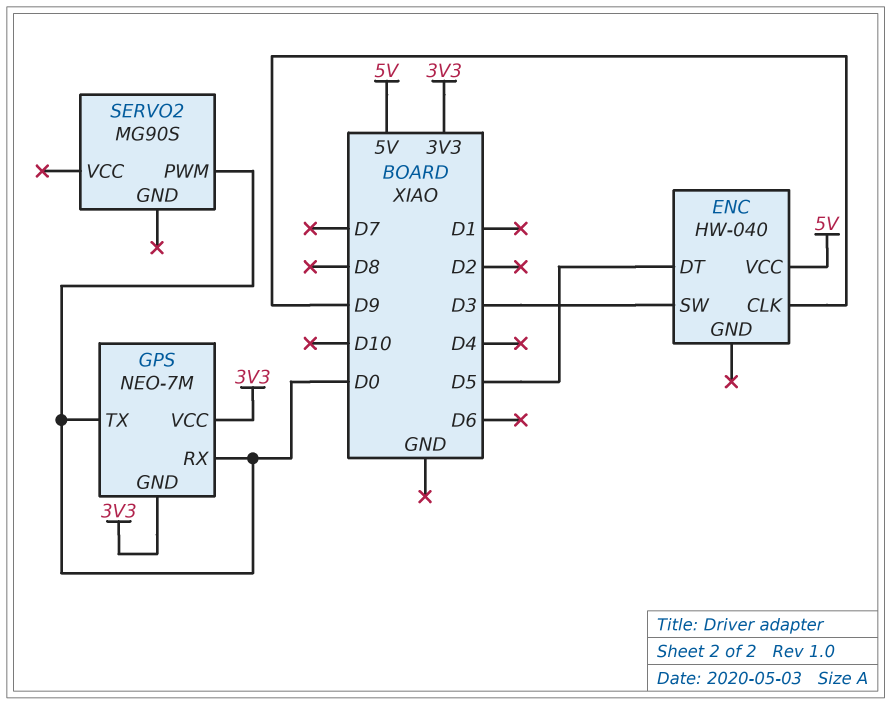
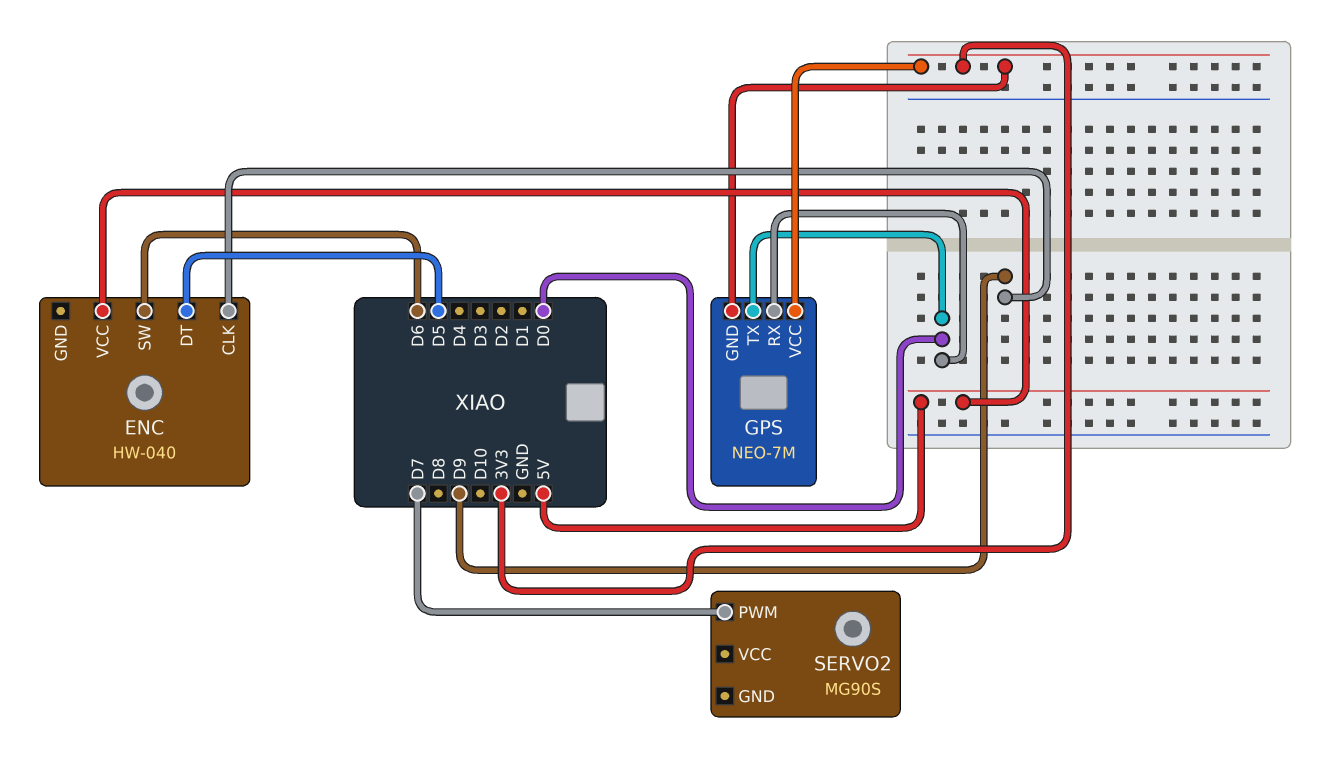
ENC pin SW: D3 -> D6
SERVO2 pin PWM: D0 -> D7

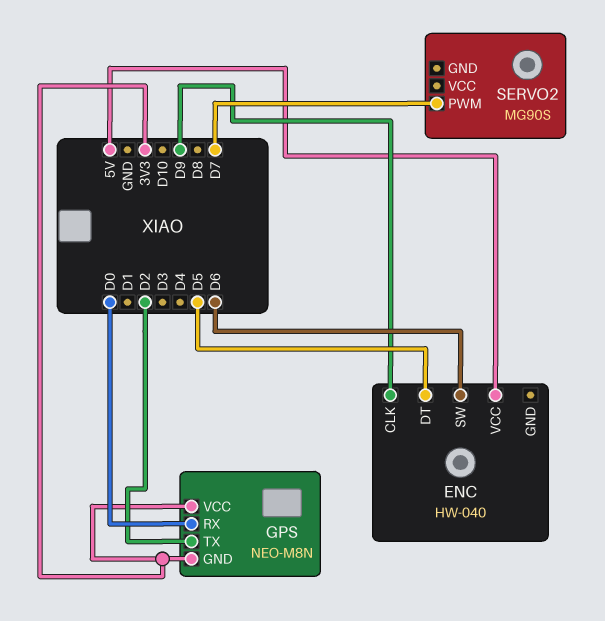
GPS: NEO-7M -> NEO-M8N
GPS pin TX: D0 -> D2

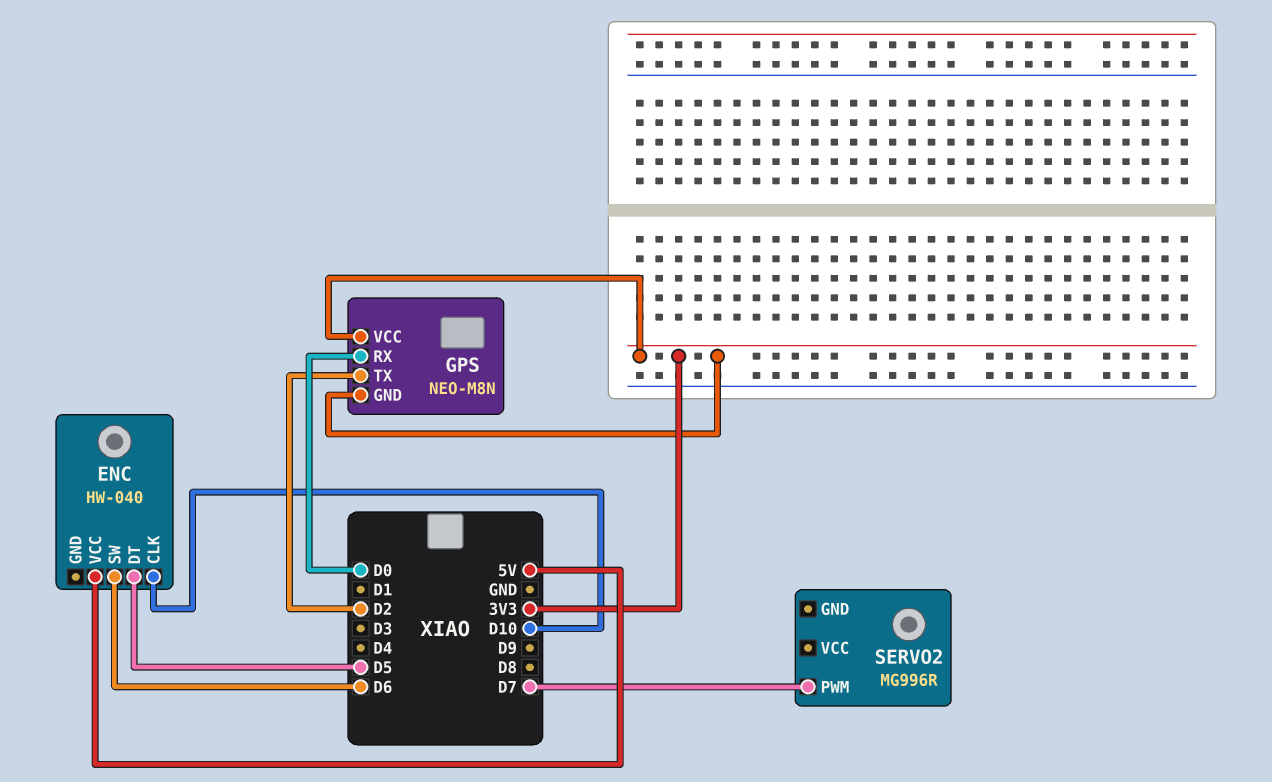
ENC pin CLK: D9 -> D10
SERVO2: MG90S -> MG996R

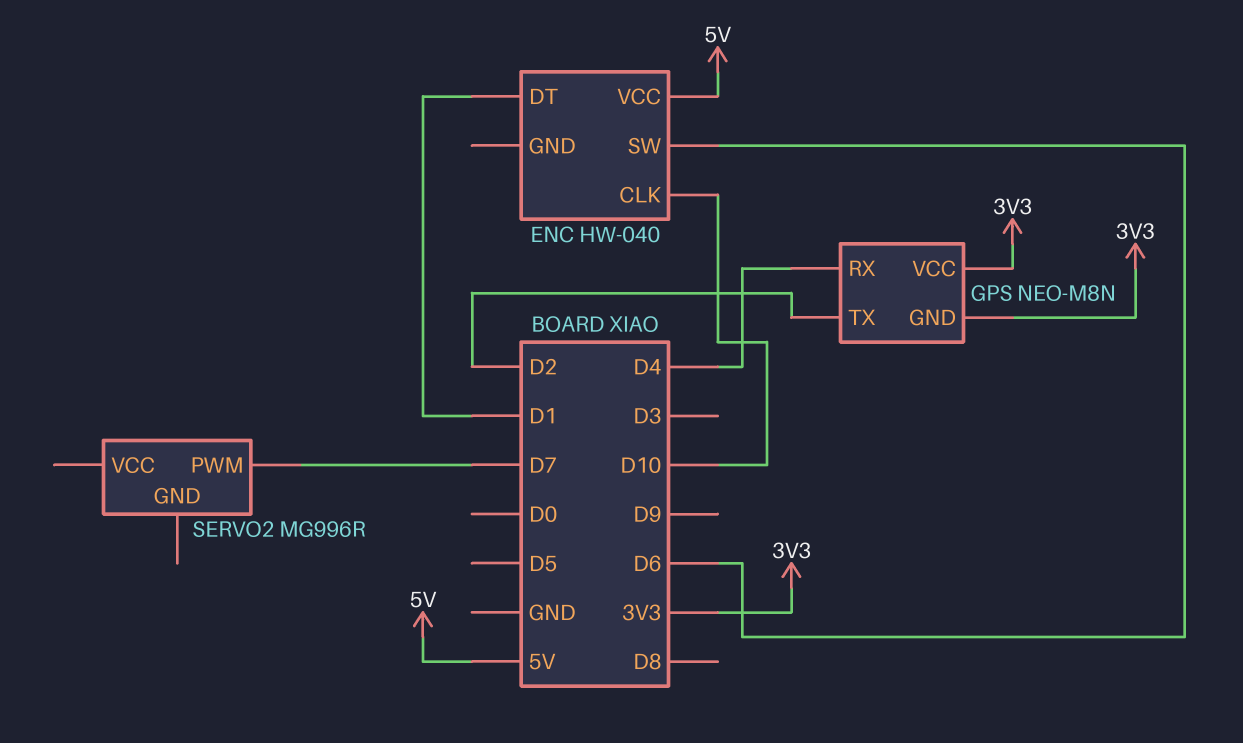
ENC pin DT: D5 -> D1
GPS pin RX: D0 -> D4

